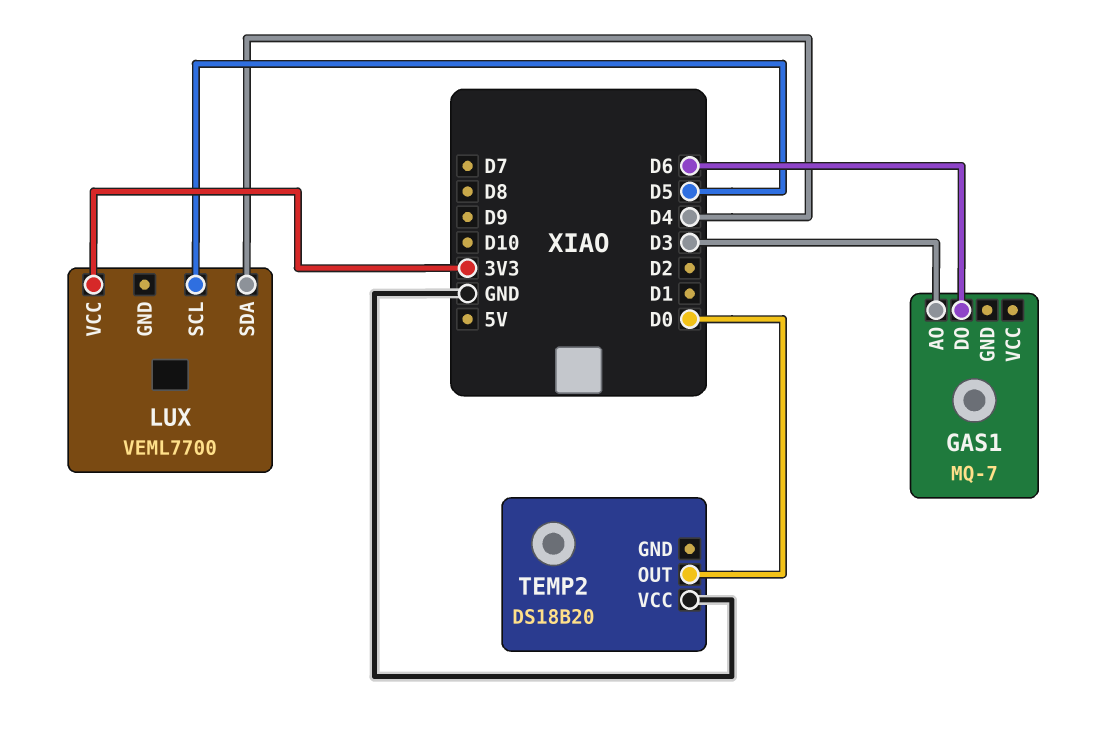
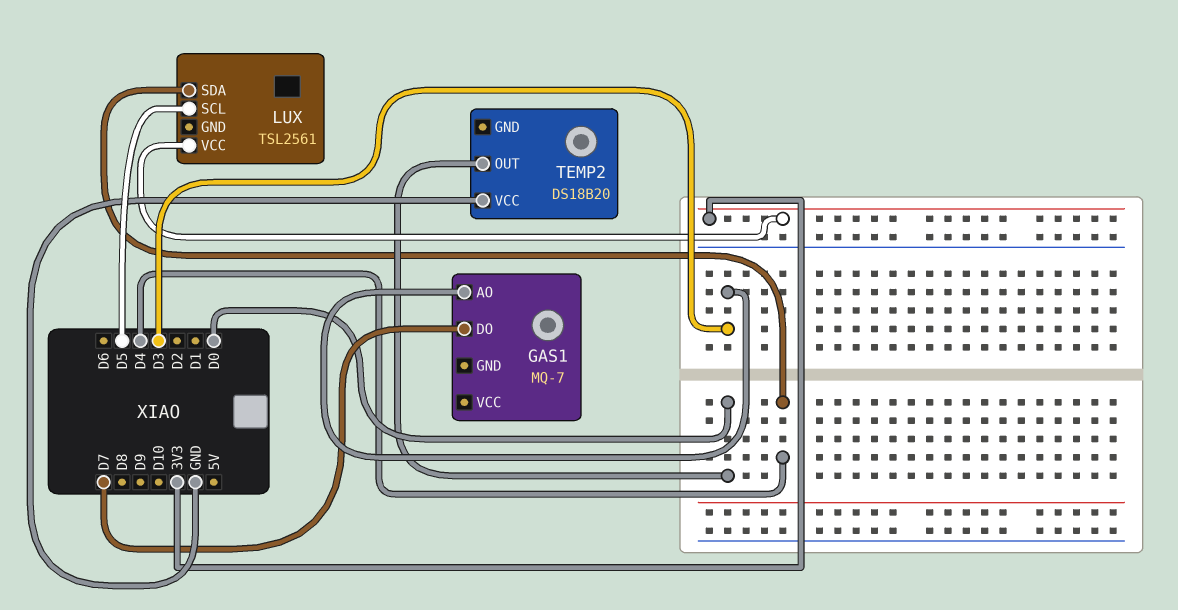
GAS1 pin DO: D6 -> D7
LUX: VEML7700 -> TSL2561

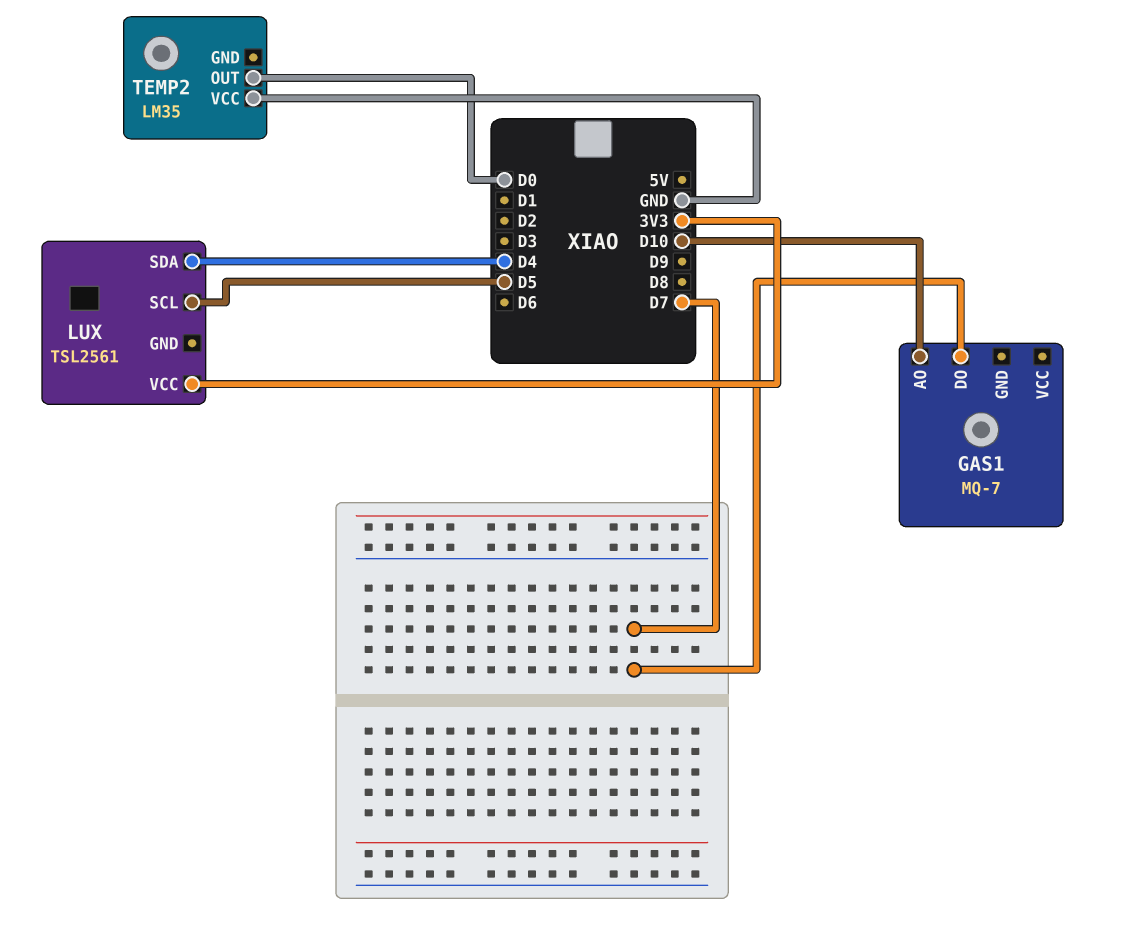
GAS1 pin AO: D3 -> D10
TEMP2: DS18B20 -> LM35

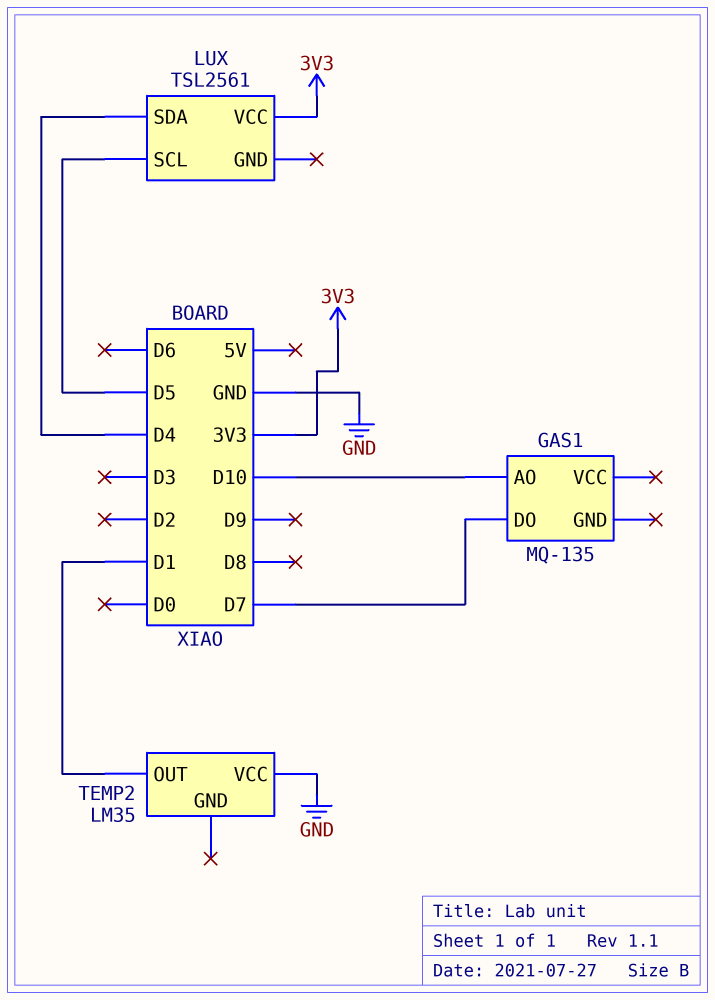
GAS1: MQ-7 -> MQ-135
TEMP2 pin OUT: D0 -> D1

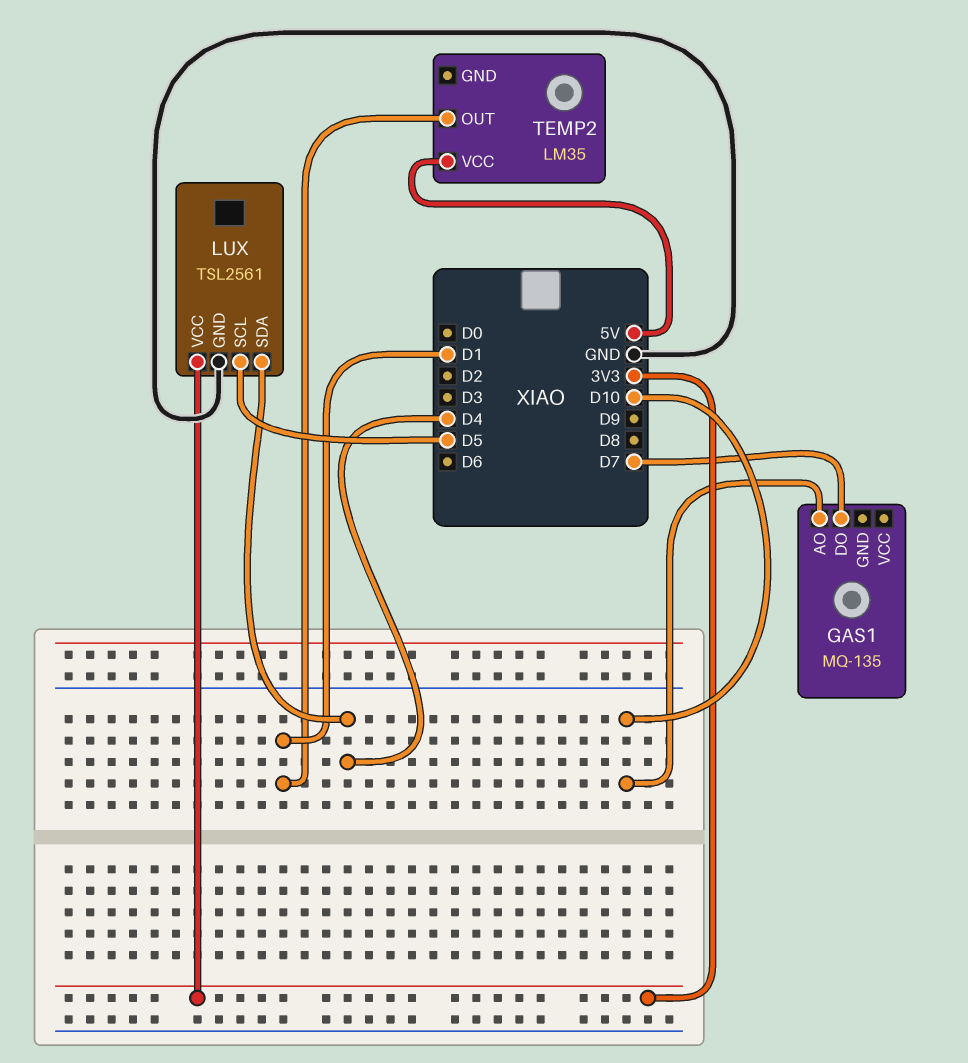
LUX pin GND: none -> GND
TEMP2 pin VCC: GND -> 5V

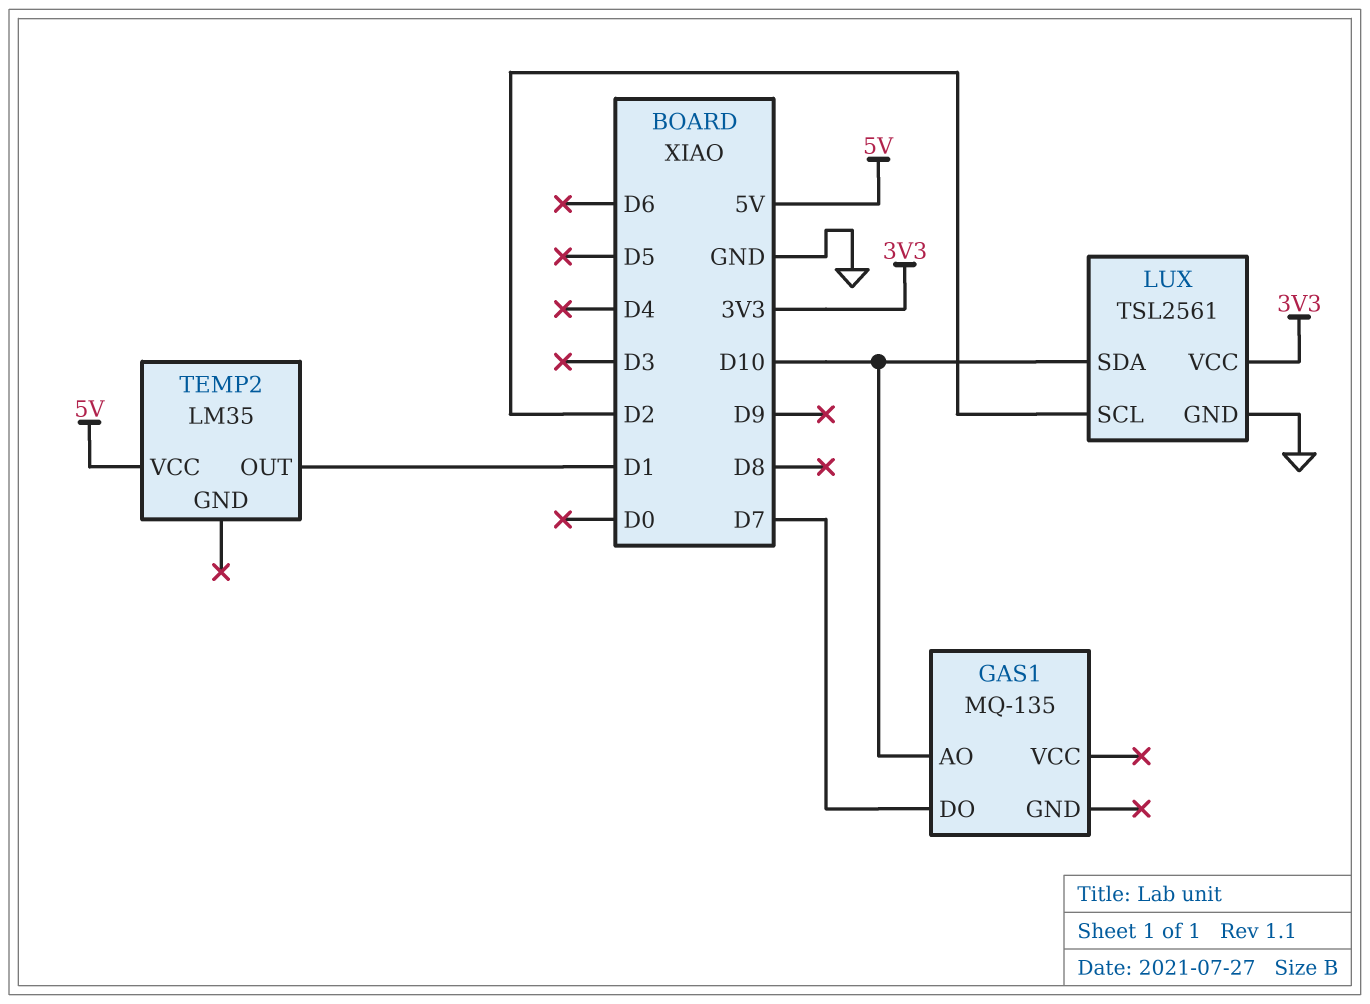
LUX pin SCL: D5 -> D2
LUX pin SDA: D4 -> D10

